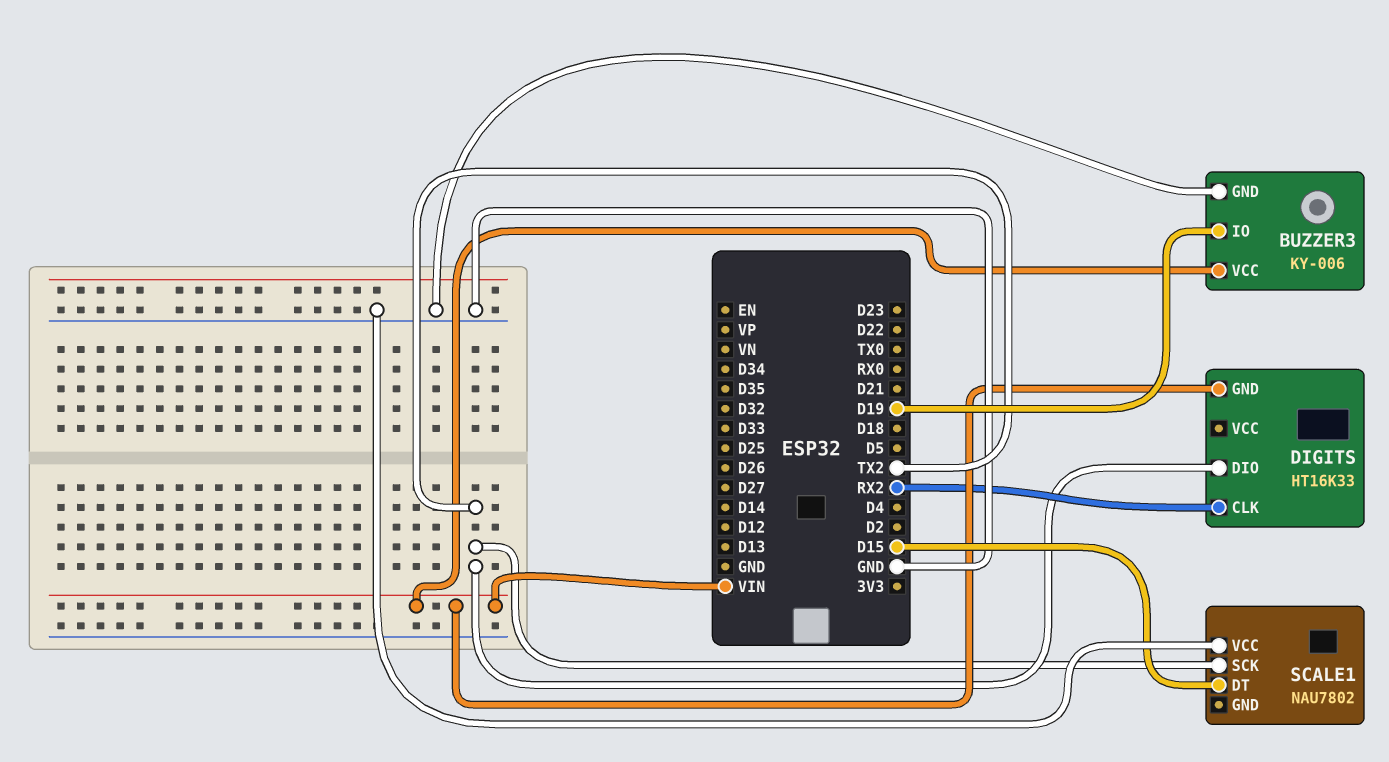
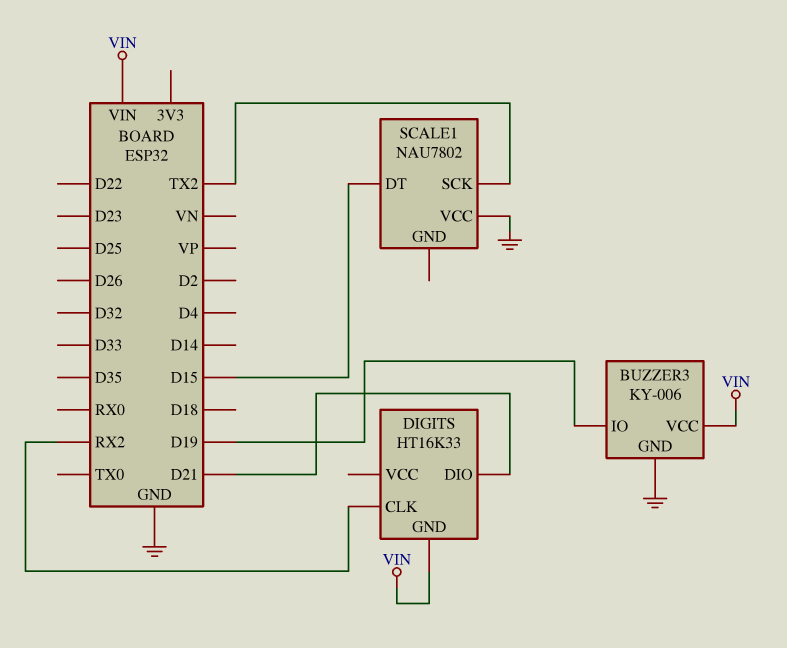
DIGITS pin DIO: TX2 -> D21

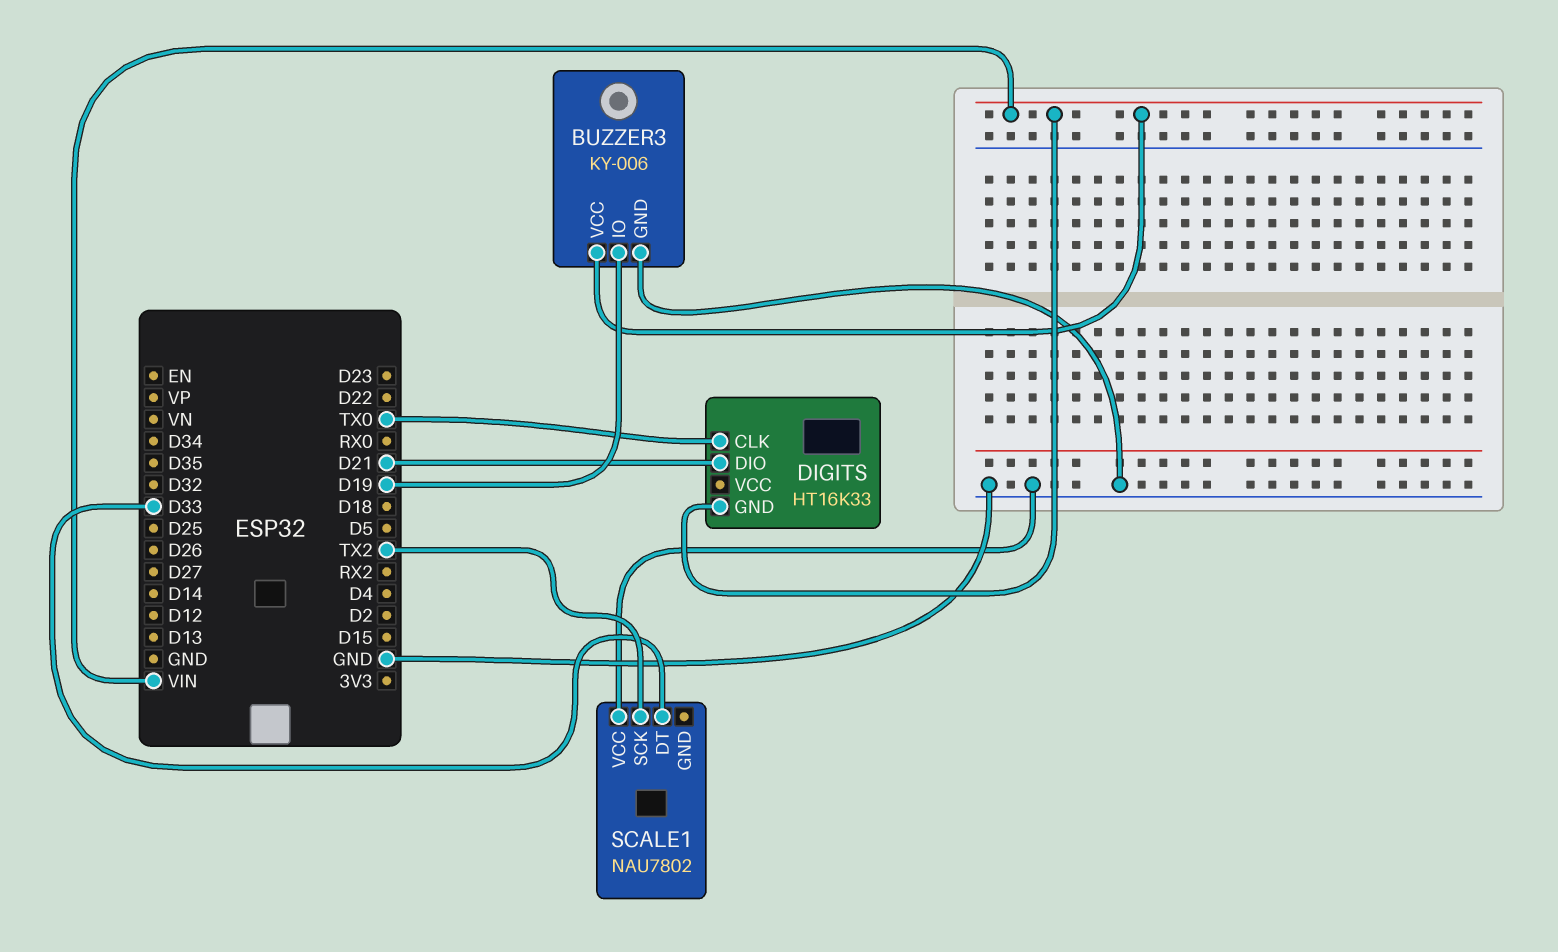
DIGITS pin CLK: RX2 -> TX0
SCALE1 pin DT: D15 -> D33

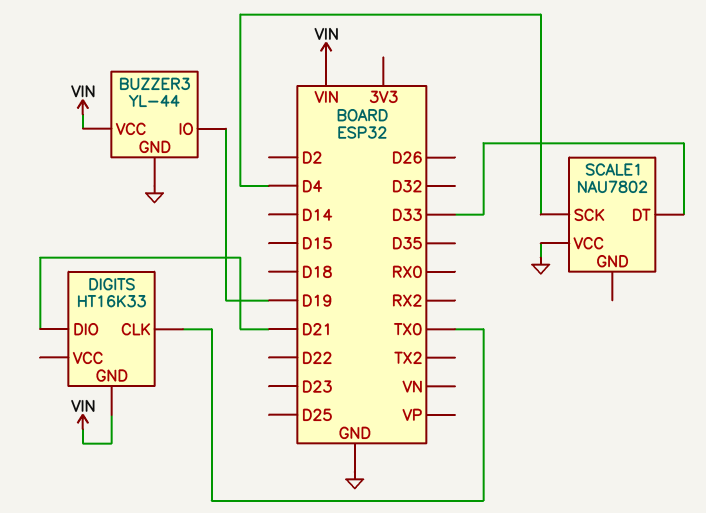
BUZZER3: KY-006 -> YL-44
SCALE1 pin SCK: TX2 -> D4

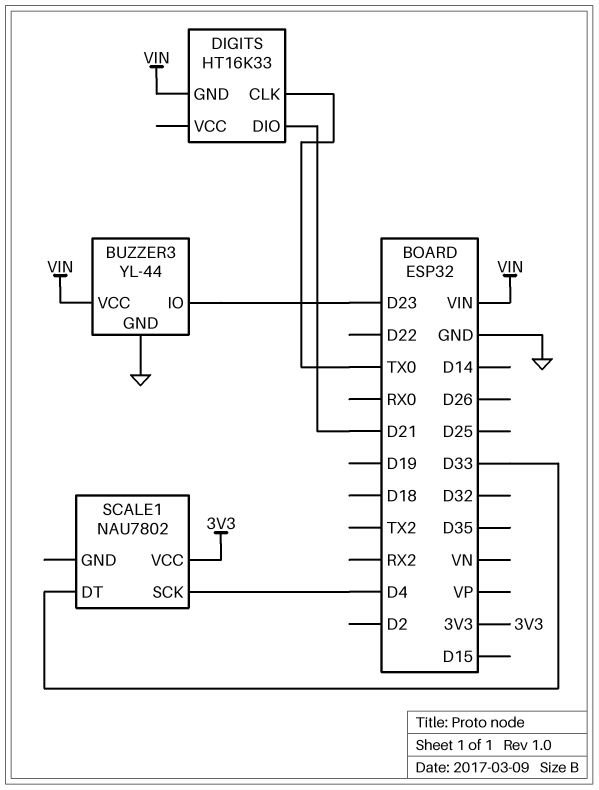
BUZZER3 pin IO: D19 -> D23
SCALE1 pin VCC: GND -> 3V3

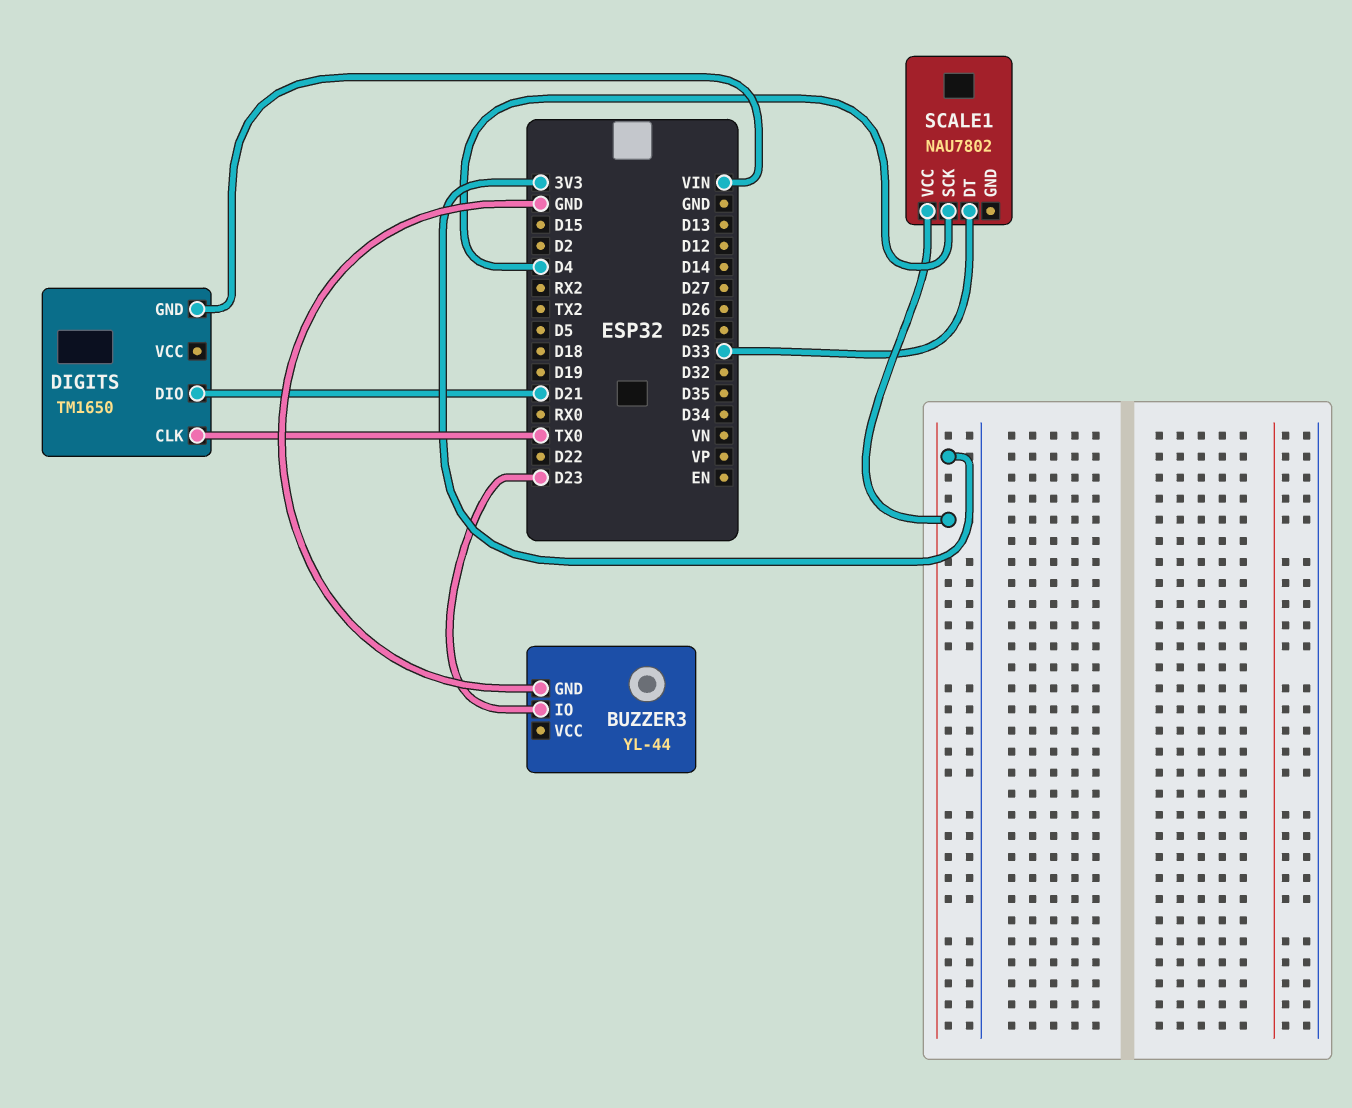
BUZZER3 pin VCC: VIN -> none
DIGITS: HT16K33 -> TM1650

